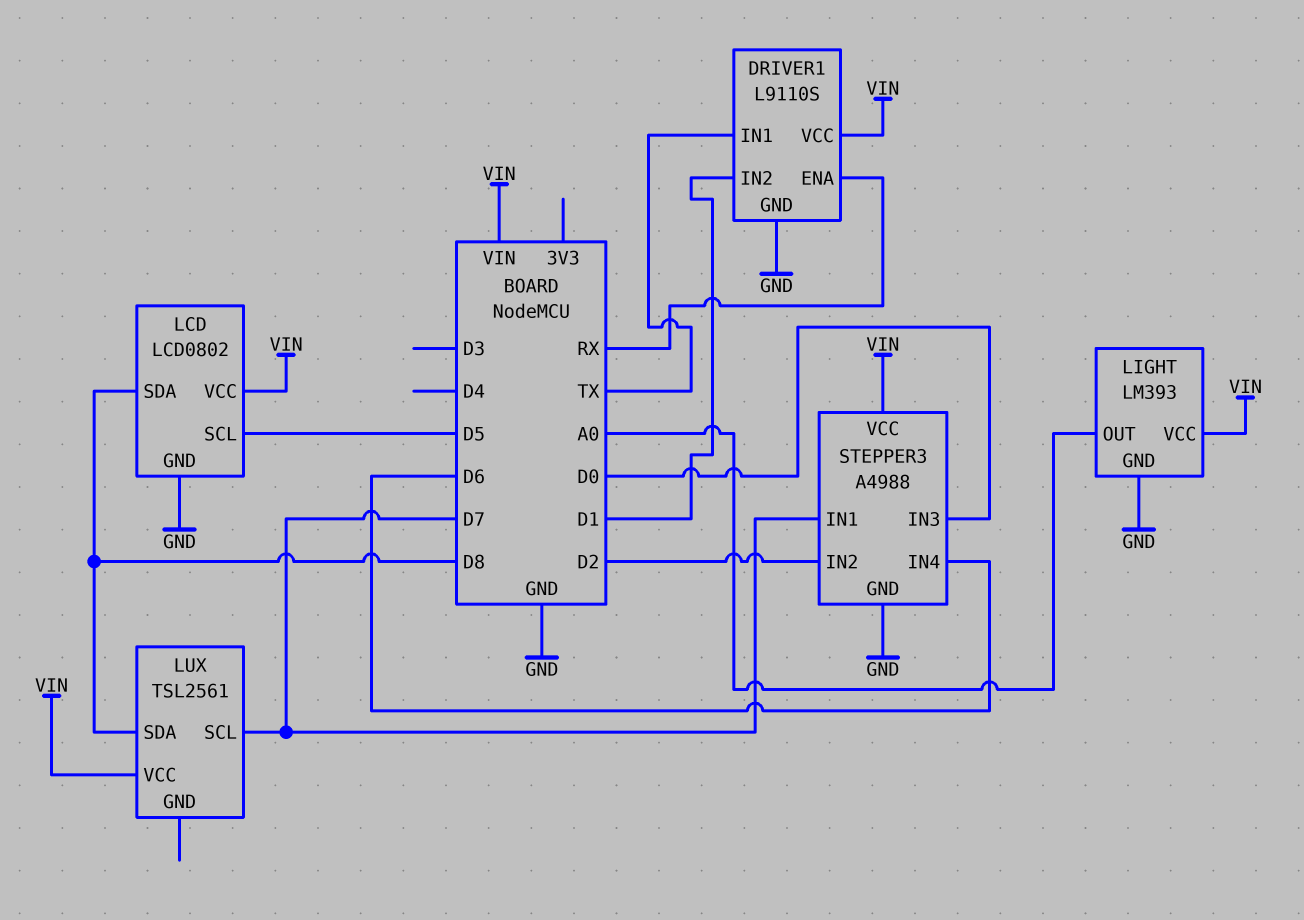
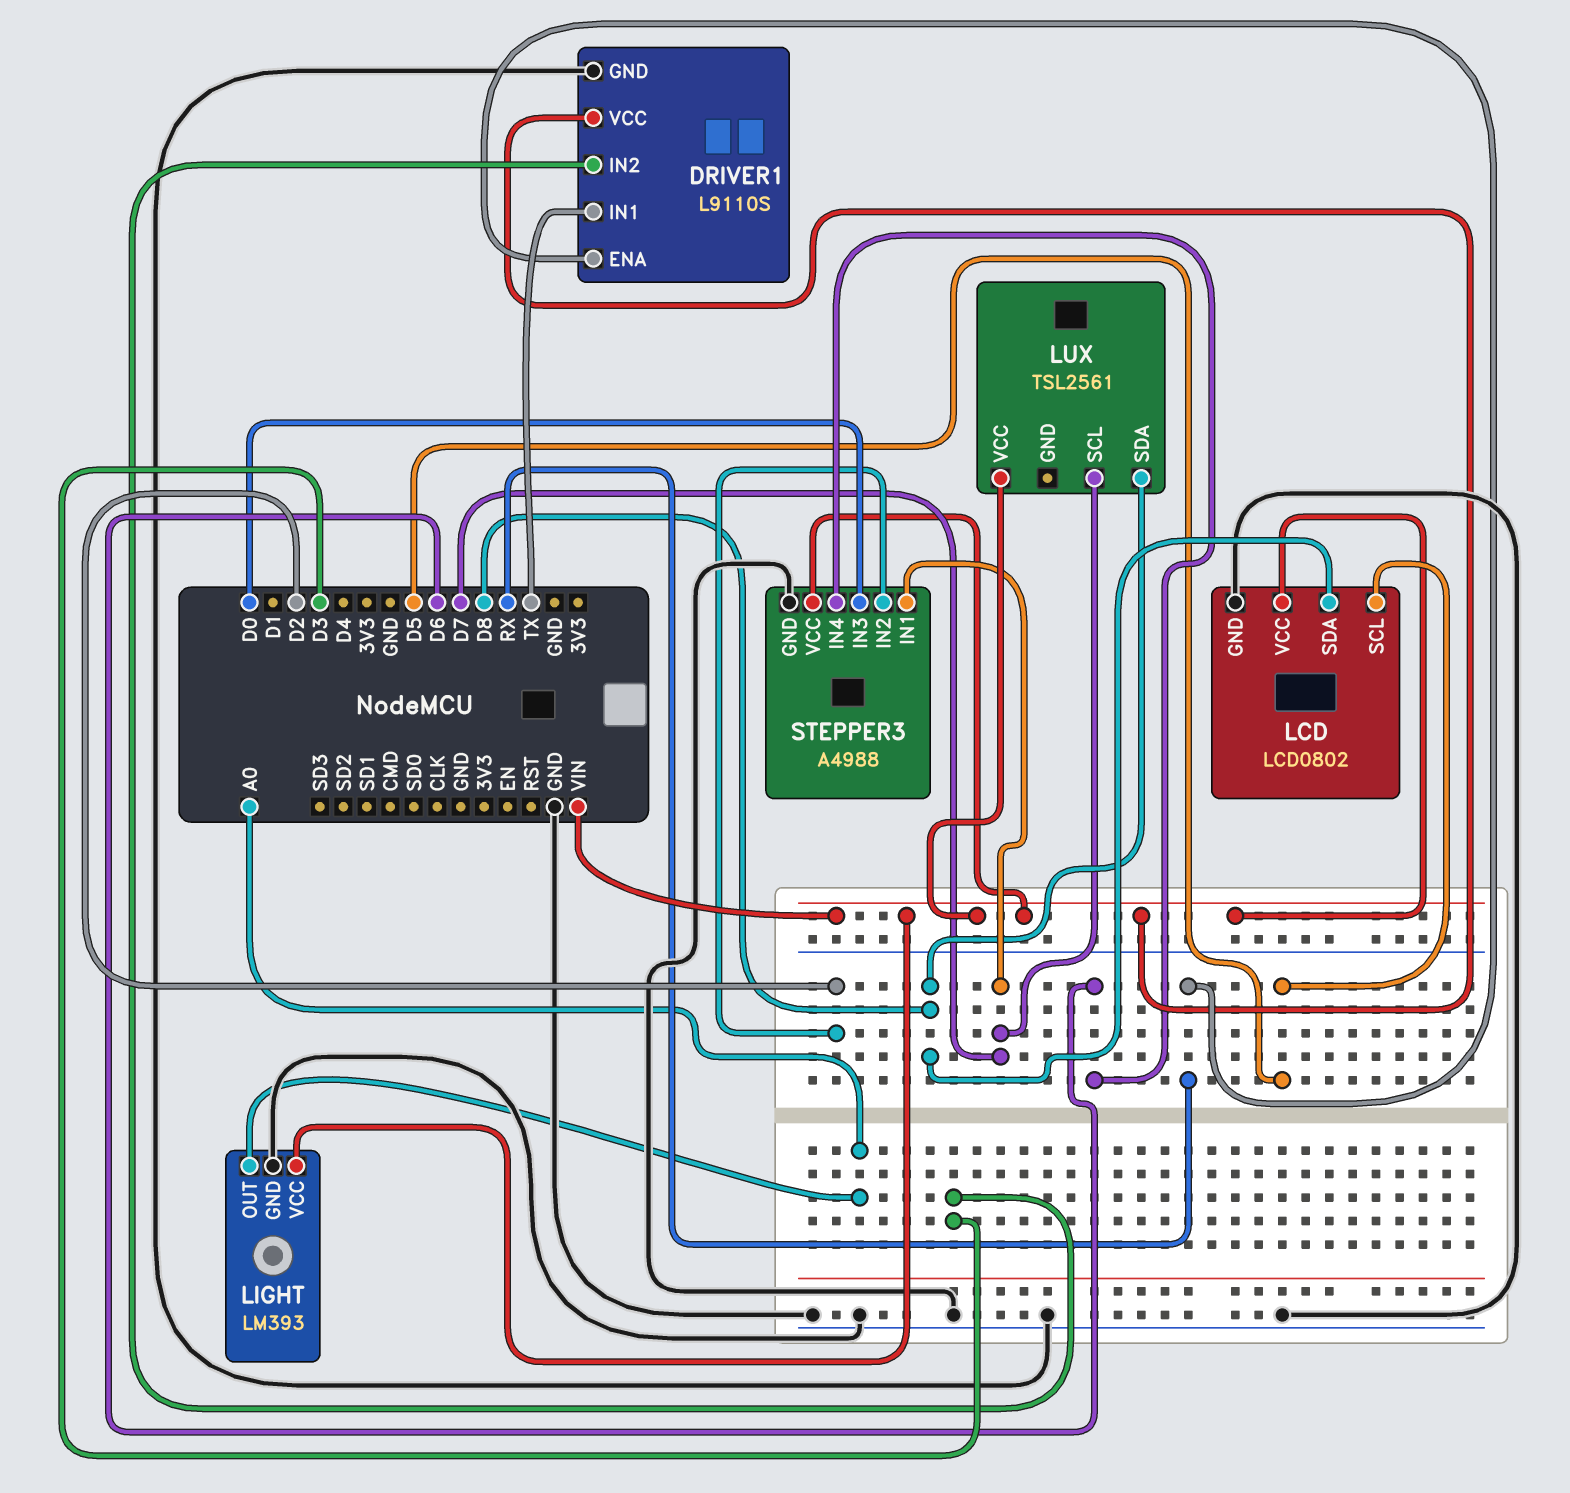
DRIVER1 pin IN2: D1 -> D3

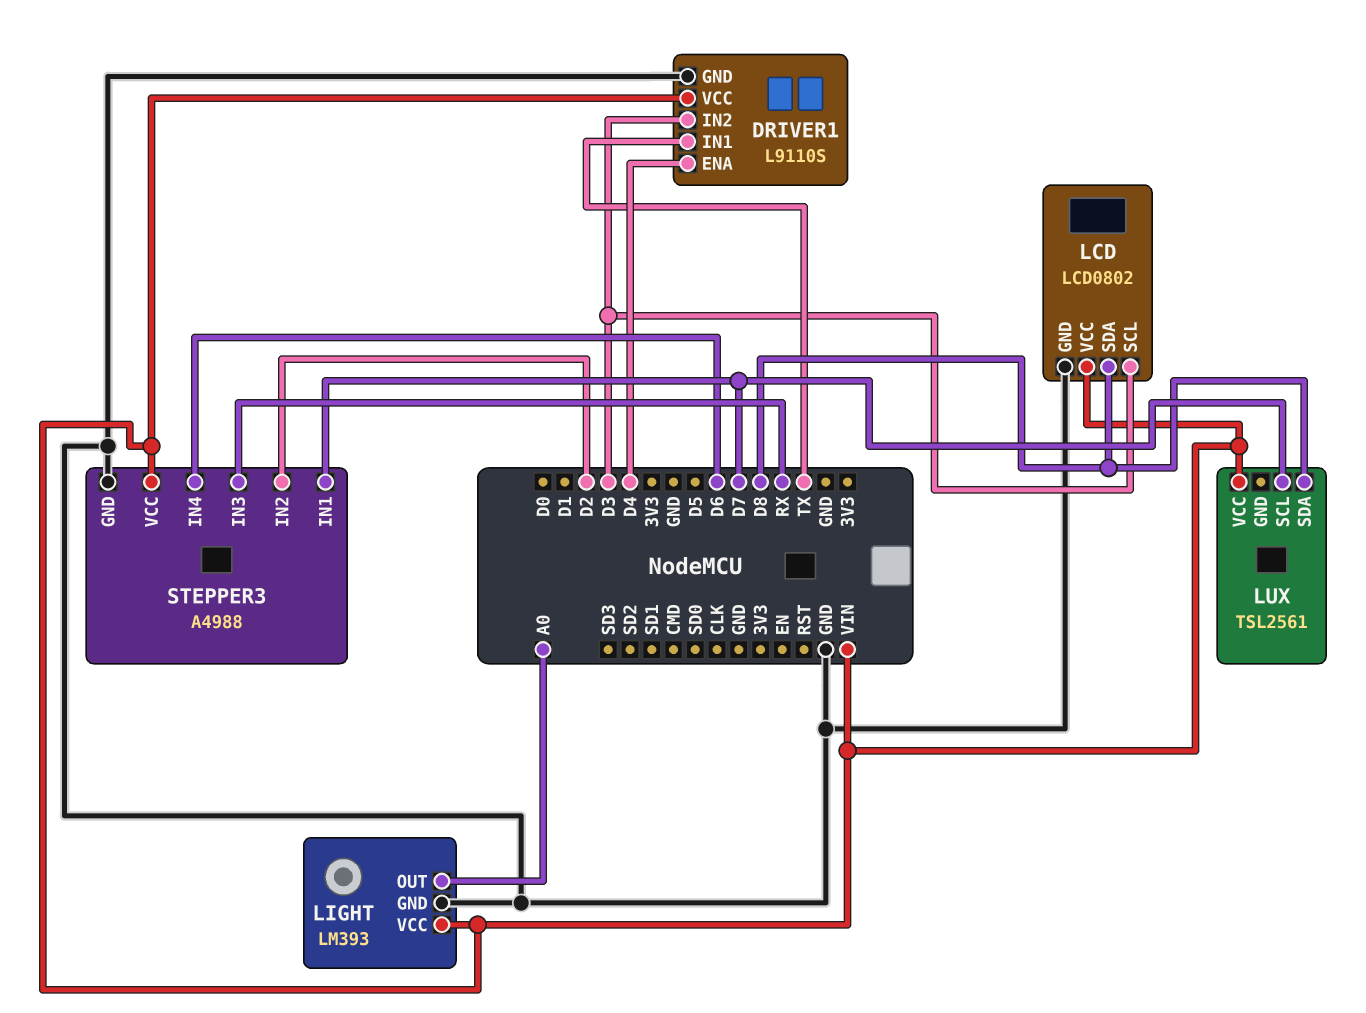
DRIVER1 pin ENA: RX -> D4
LCD pin SCL: D5 -> D3
STEPPER3 pin IN3: D0 -> RX

